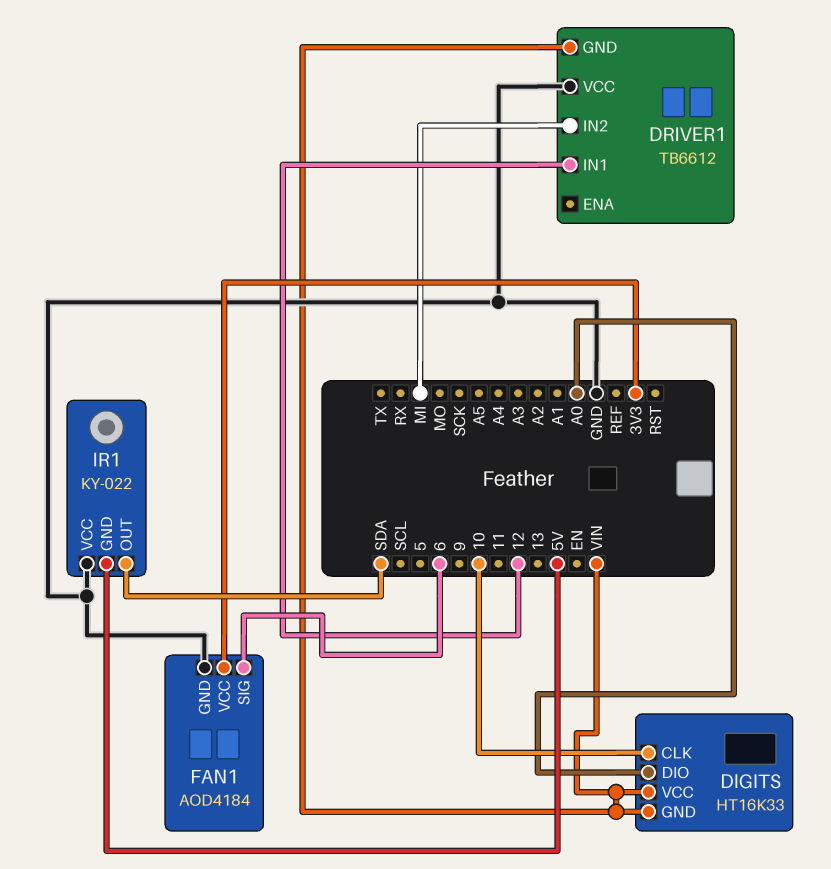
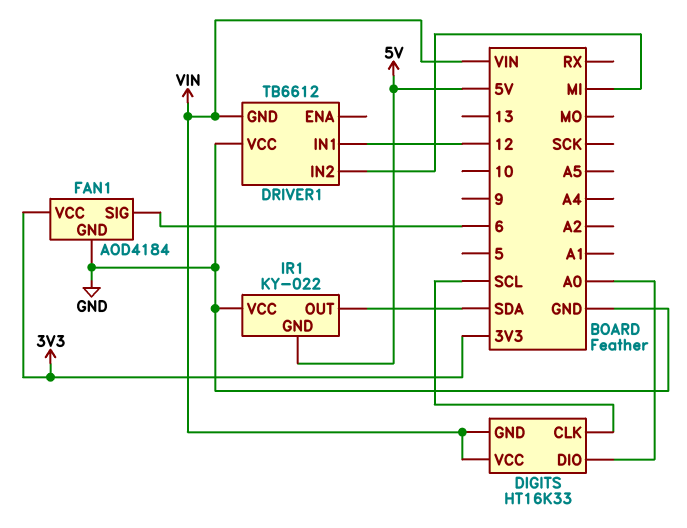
DIGITS pin CLK: 10 -> SCL

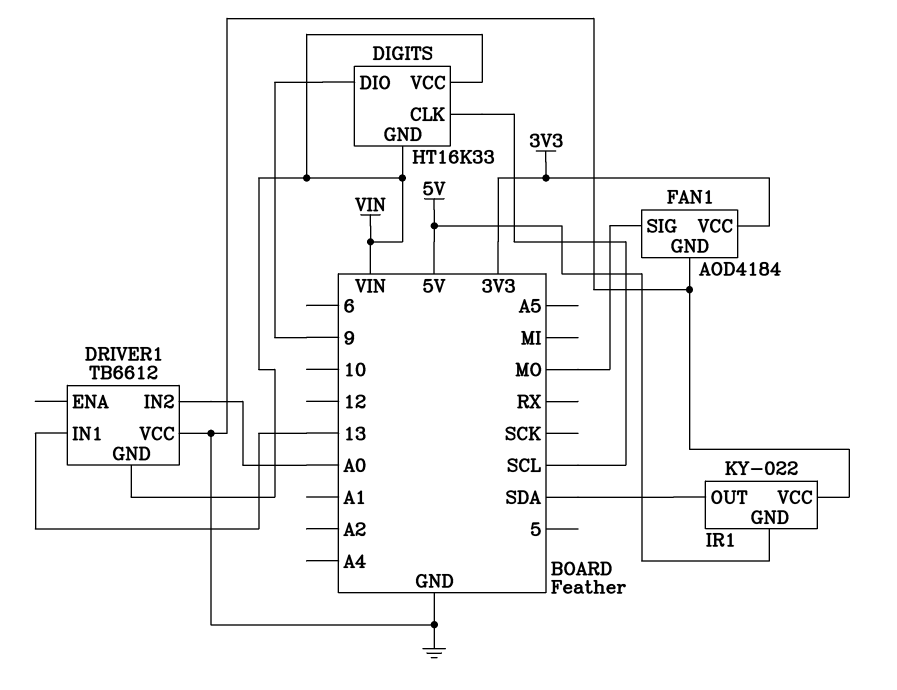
DIGITS pin DIO: A0 -> 9
DRIVER1 pin IN1: 12 -> 13
DRIVER1 pin IN2: MI -> A0
FAN1 pin SIG: 6 -> MO

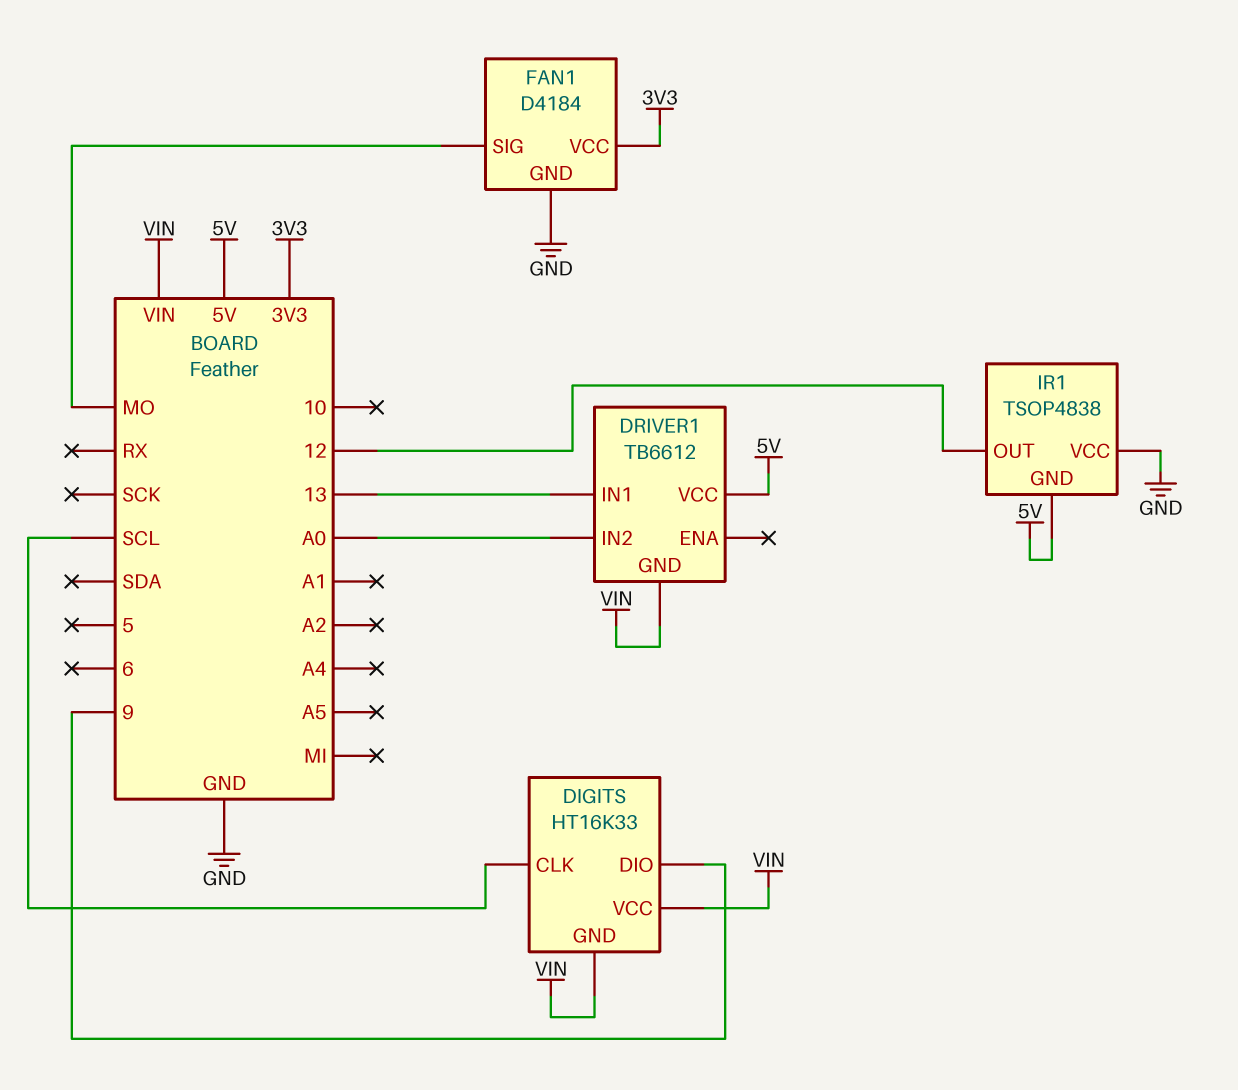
DRIVER1 pin VCC: GND -> 5V
FAN1: AOD4184 -> D4184
IR1: KY-022 -> TSOP4838
IR1 pin OUT: SDA -> 12

